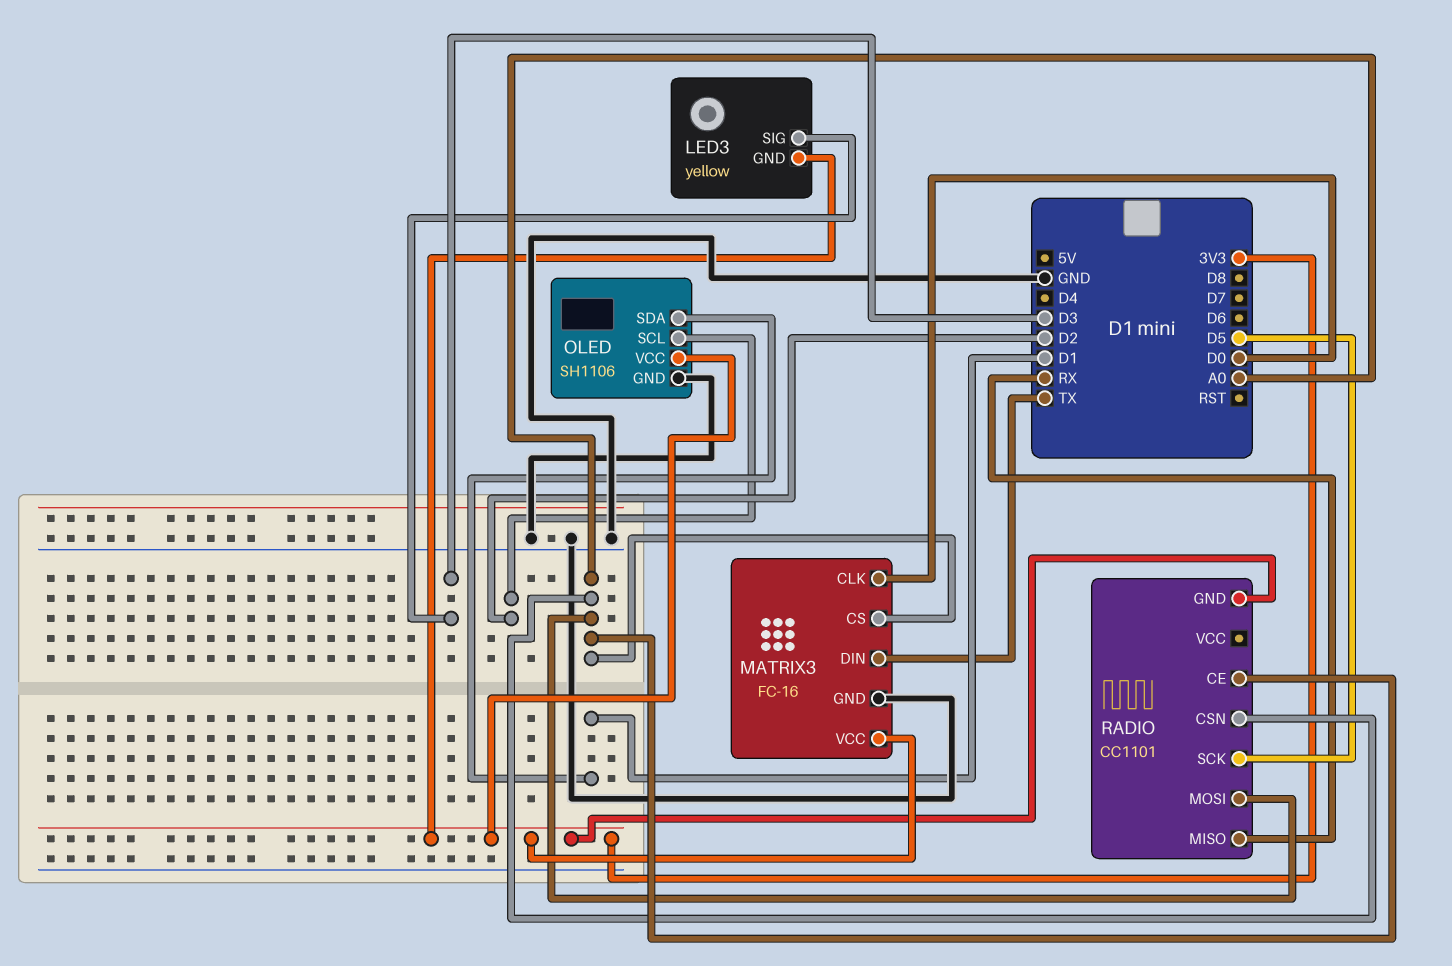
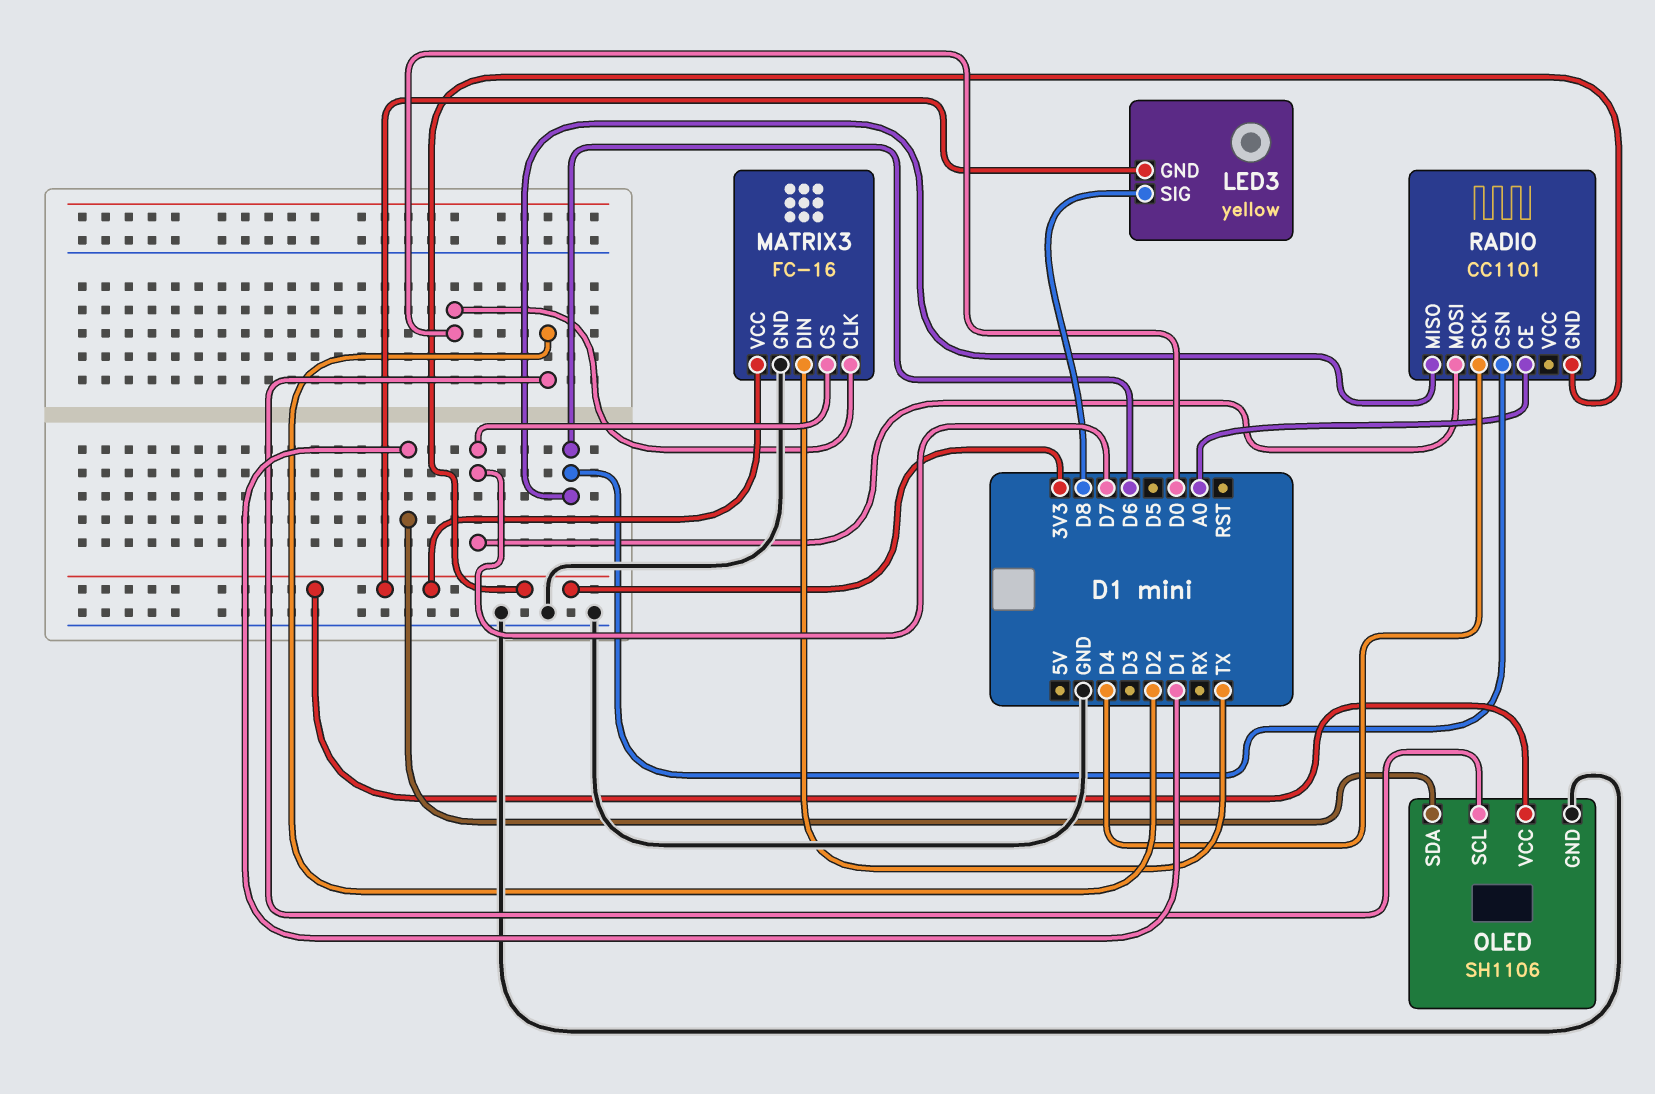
LED3 pin SIG: D3 -> D8
MATRIX3 pin CS: A0 -> D7
RADIO pin CSN: A0 -> D6
RADIO pin MISO: RX -> D6
RADIO pin MOSI: A0 -> D7
RADIO pin SCK: D5 -> D4

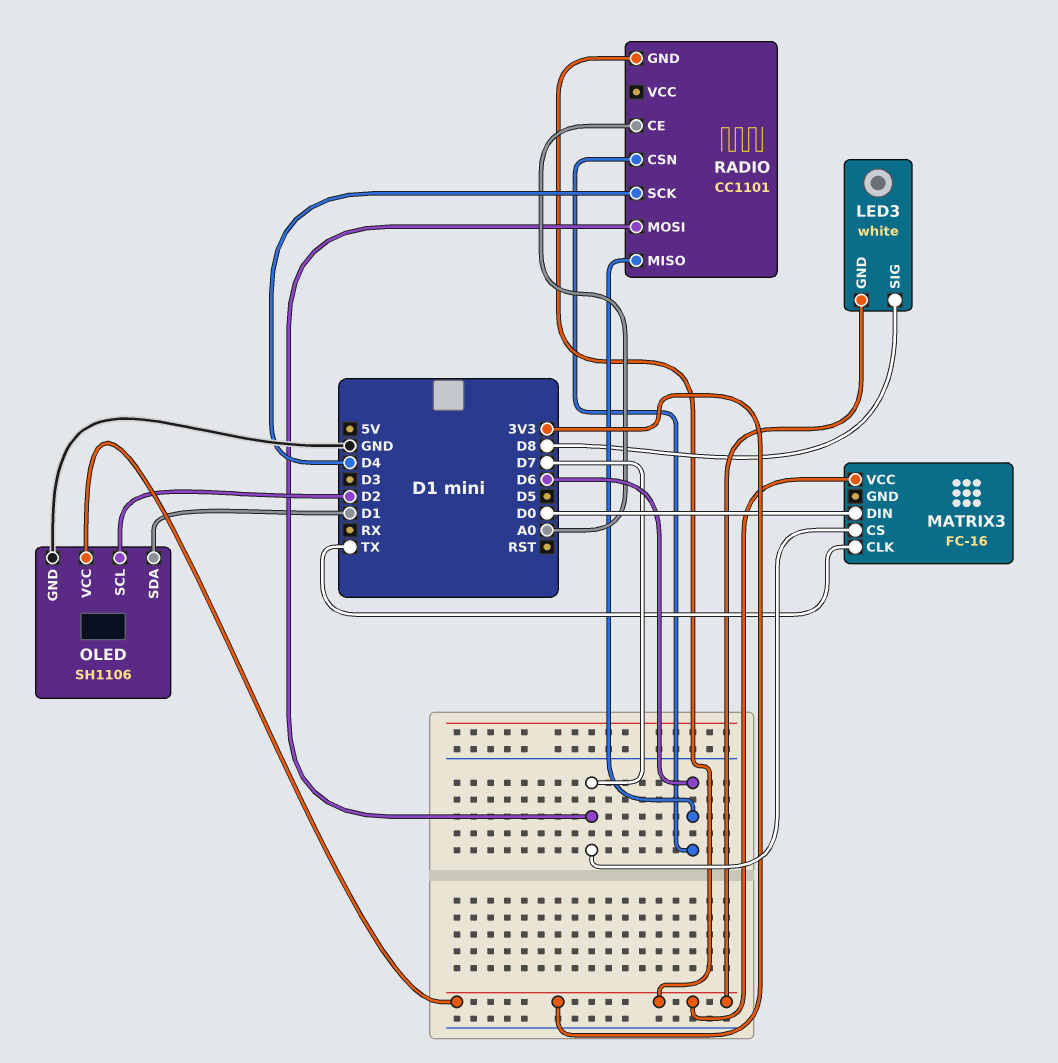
LED3: yellow -> white
MATRIX3 pin CLK: D0 -> TX
MATRIX3 pin DIN: TX -> D0
MATRIX3 pin GND: GND -> none

